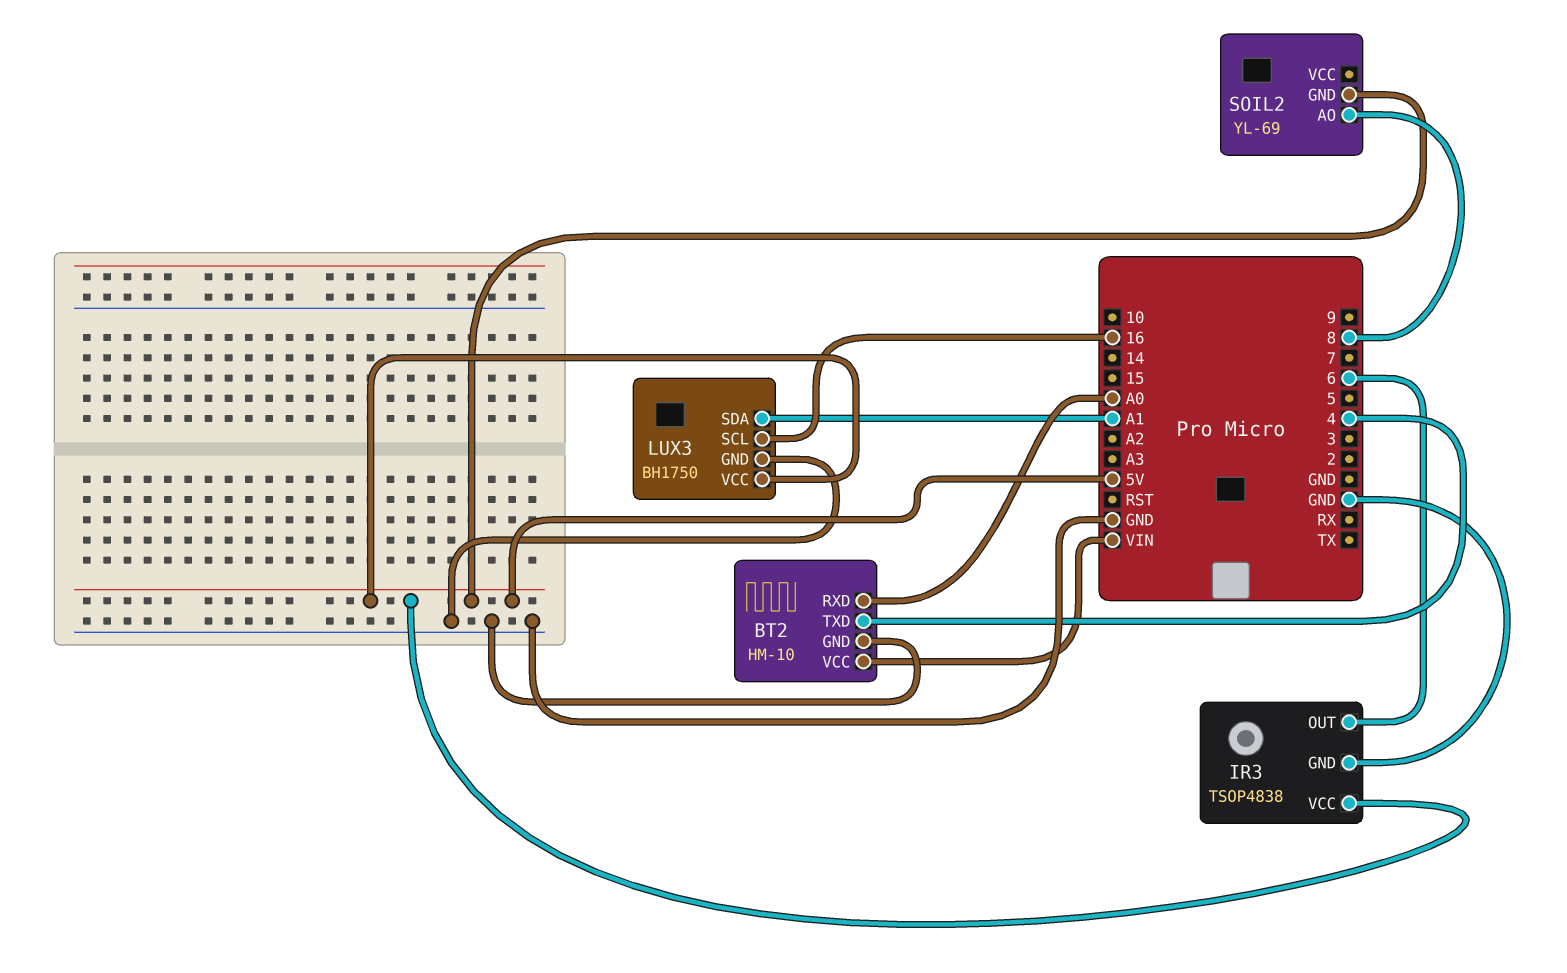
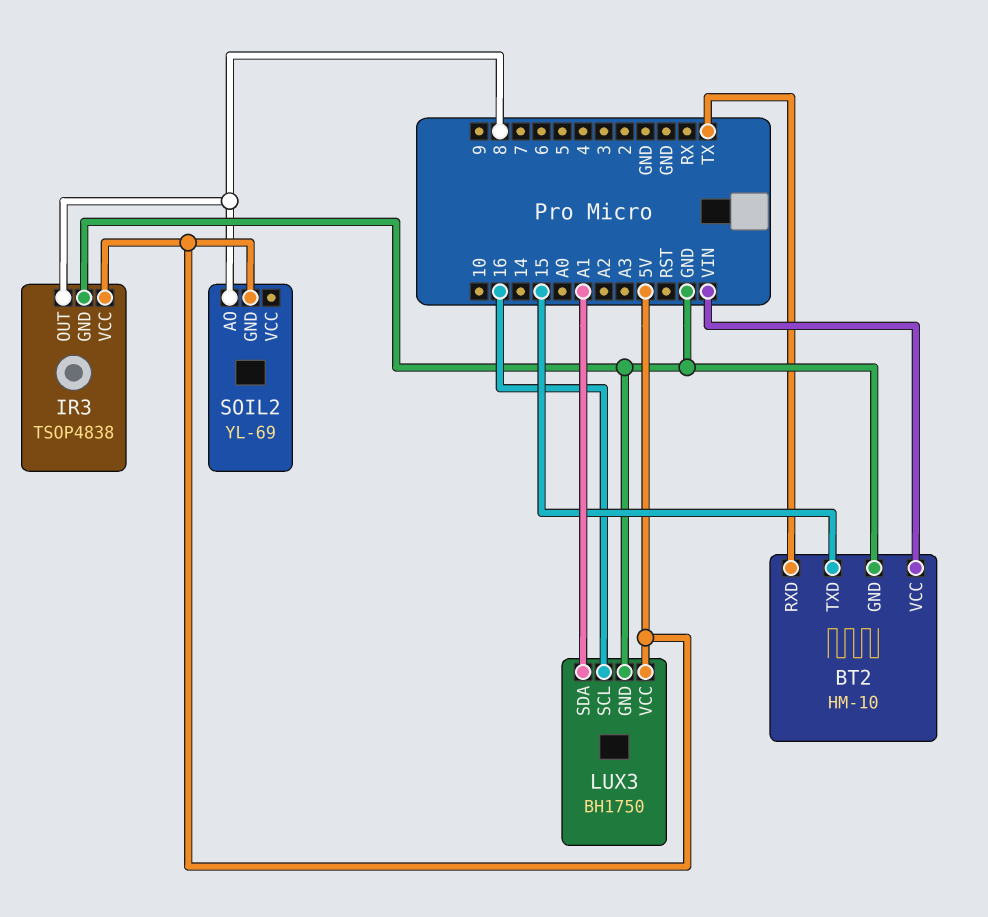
BT2 pin RXD: A0 -> TX
BT2 pin TXD: 4 -> 15
IR3 pin OUT: 6 -> 8

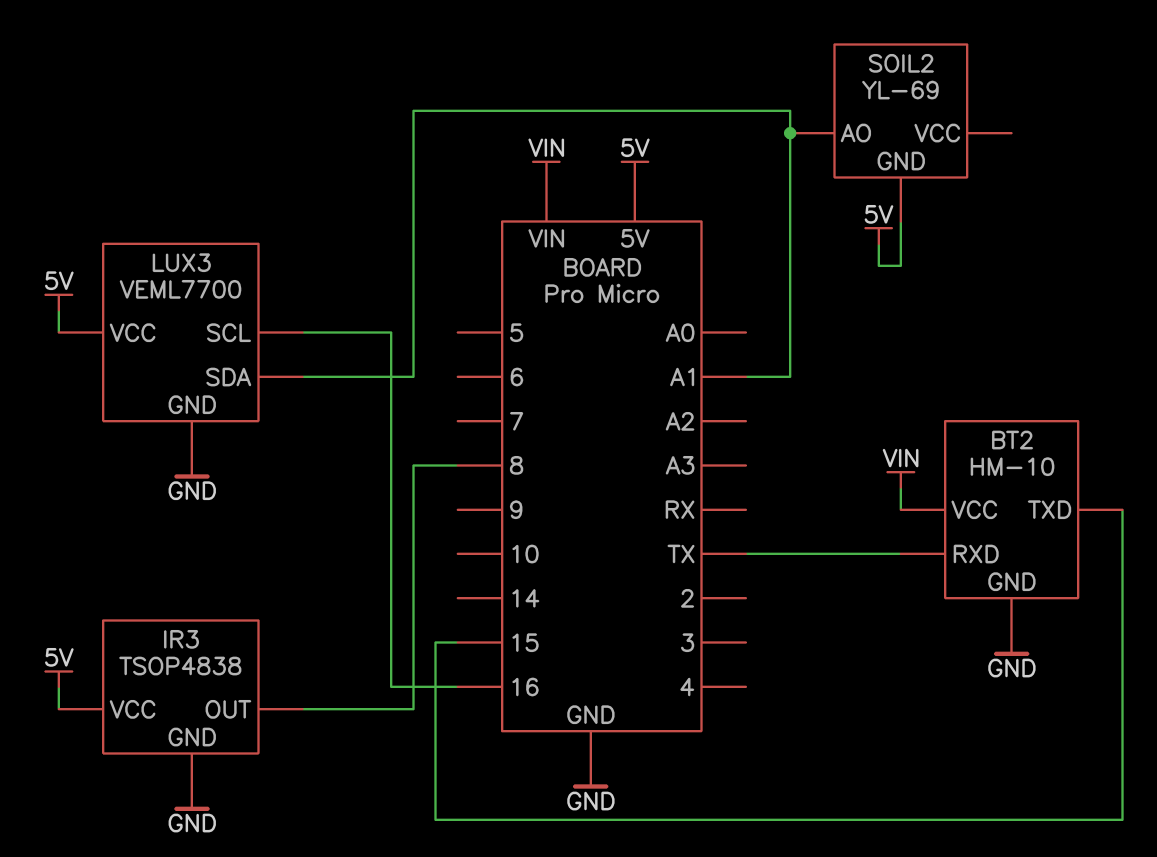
LUX3: BH1750 -> VEML7700
SOIL2 pin AO: 8 -> A1

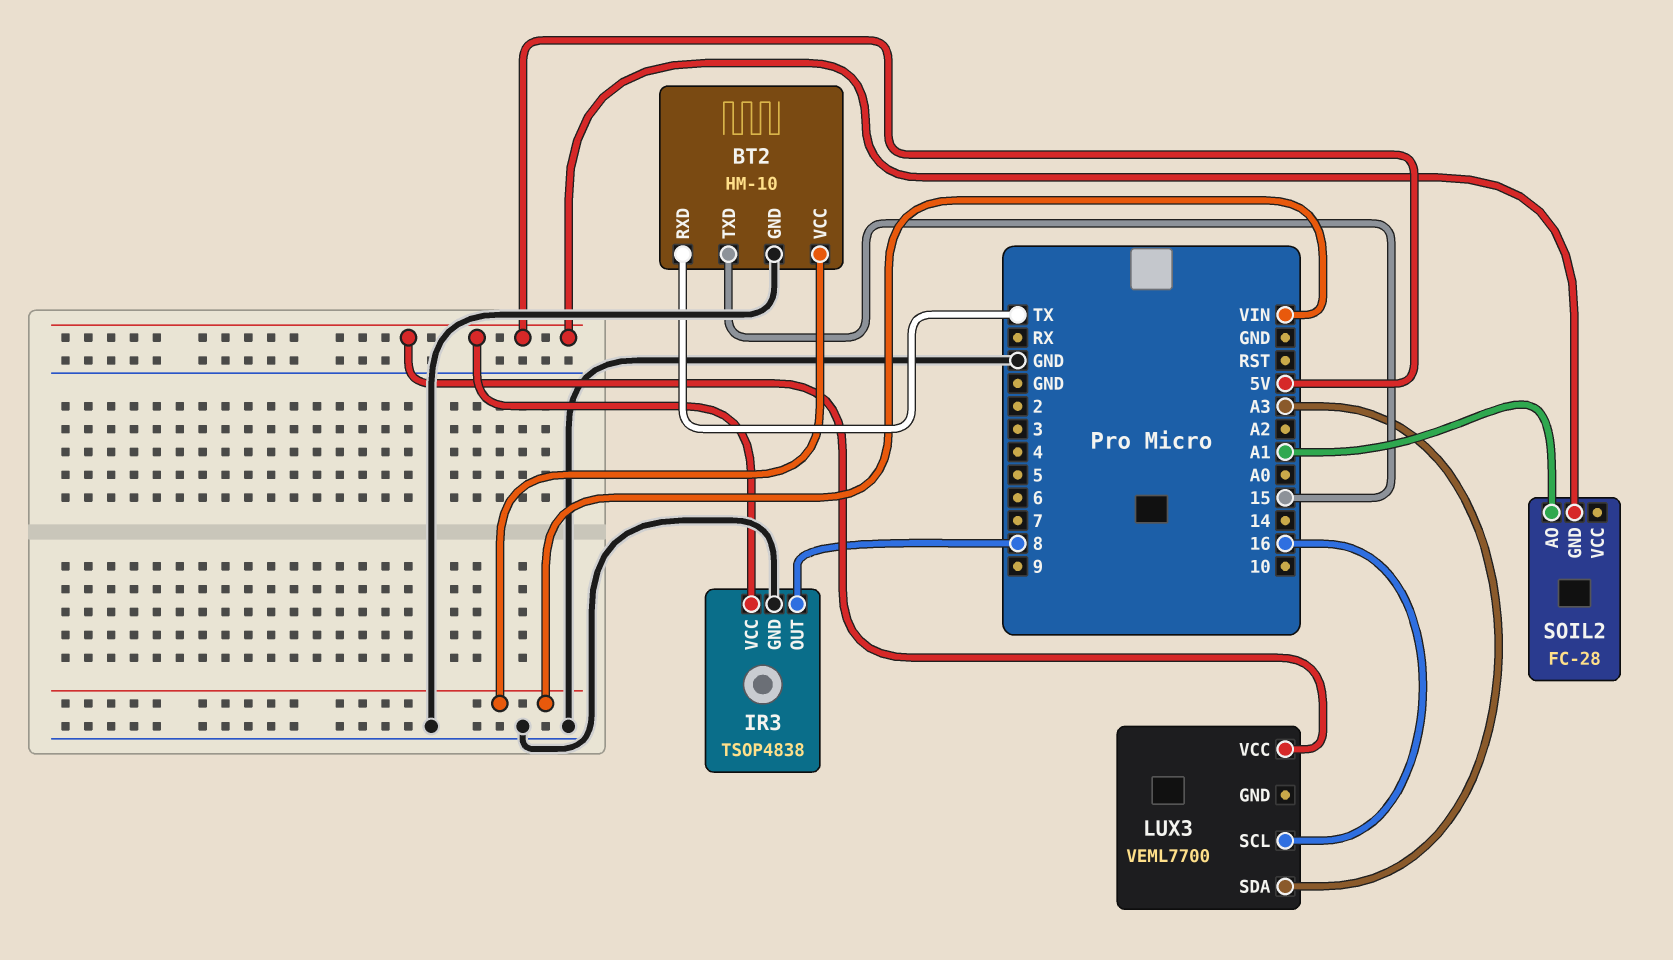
LUX3 pin GND: GND -> none
LUX3 pin SDA: A1 -> A3
SOIL2: YL-69 -> FC-28

